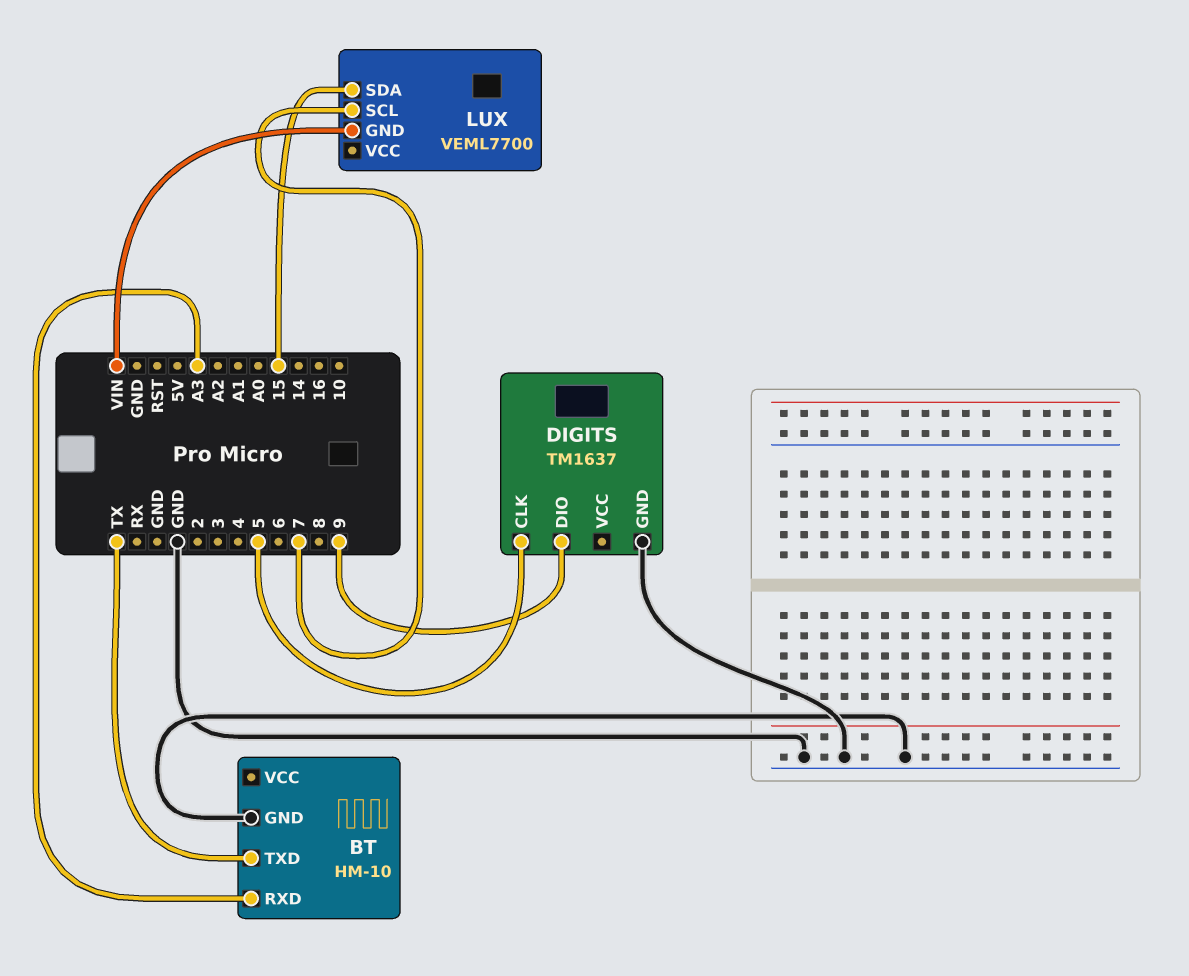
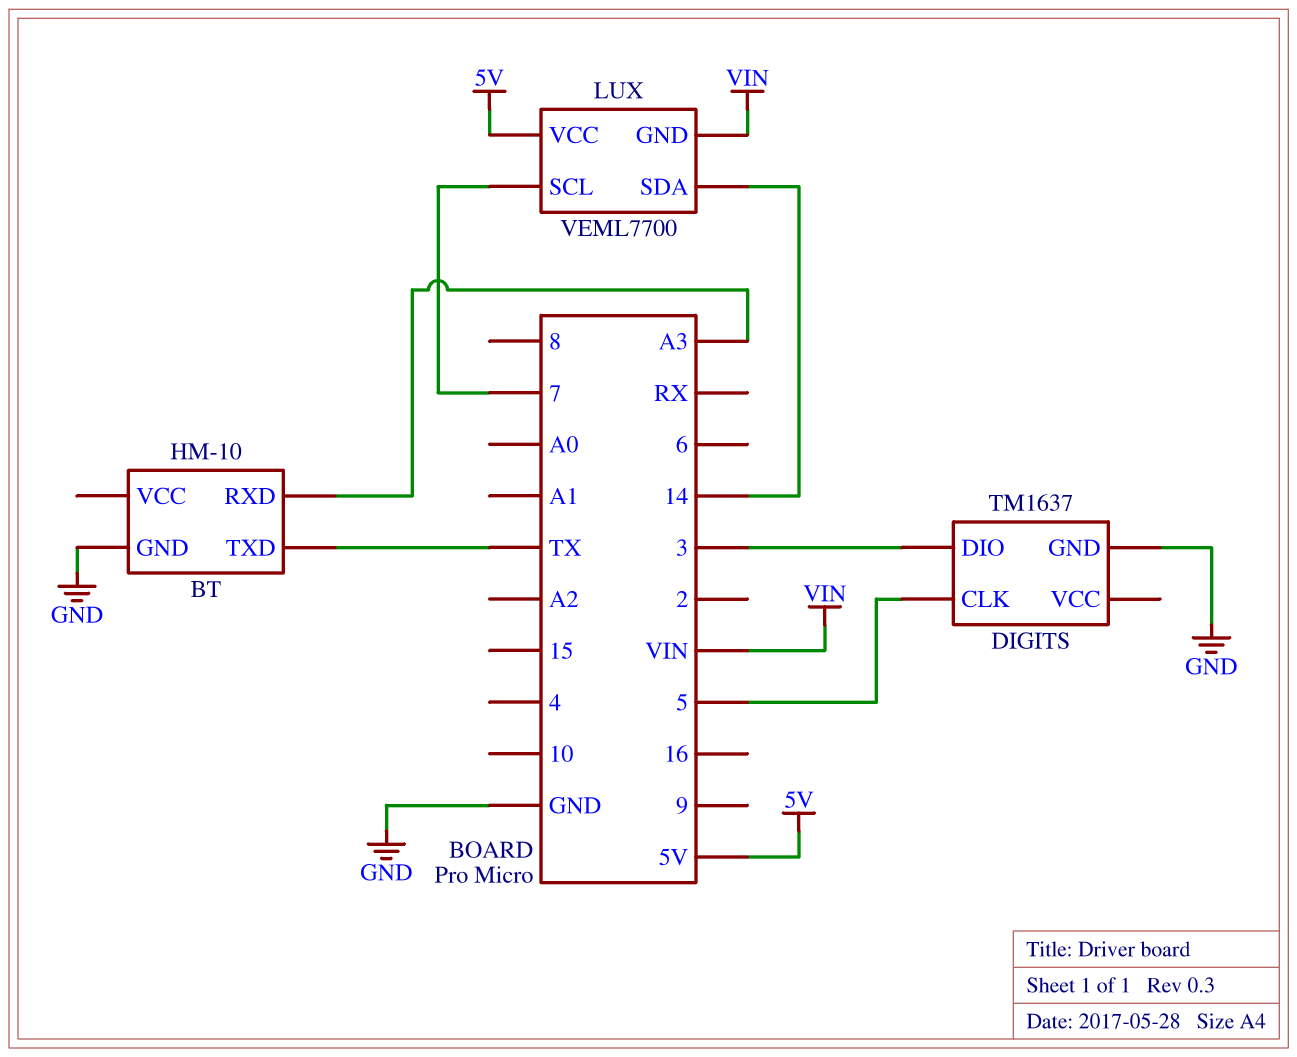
DIGITS pin DIO: 9 -> 3
LUX pin SDA: 15 -> 14
LUX pin VCC: none -> 5V

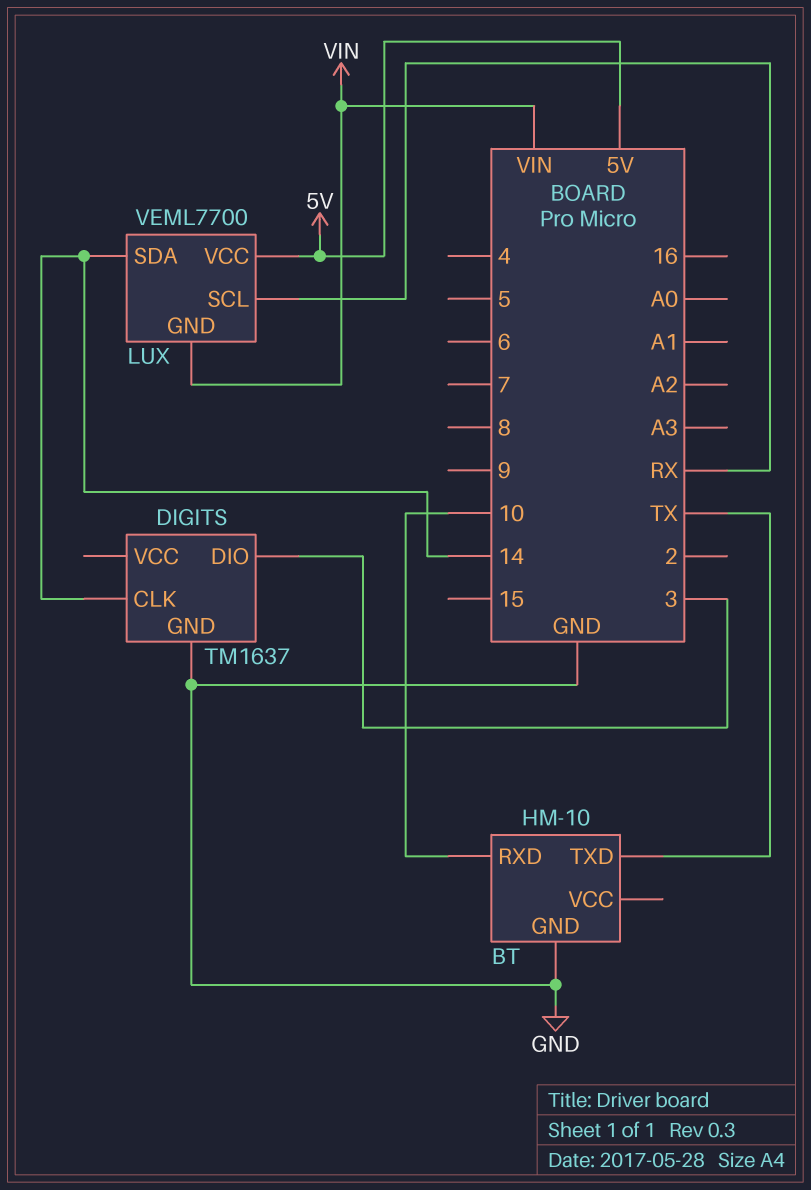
BT pin RXD: A3 -> 10
DIGITS pin CLK: 5 -> 14
LUX pin SCL: 7 -> RX

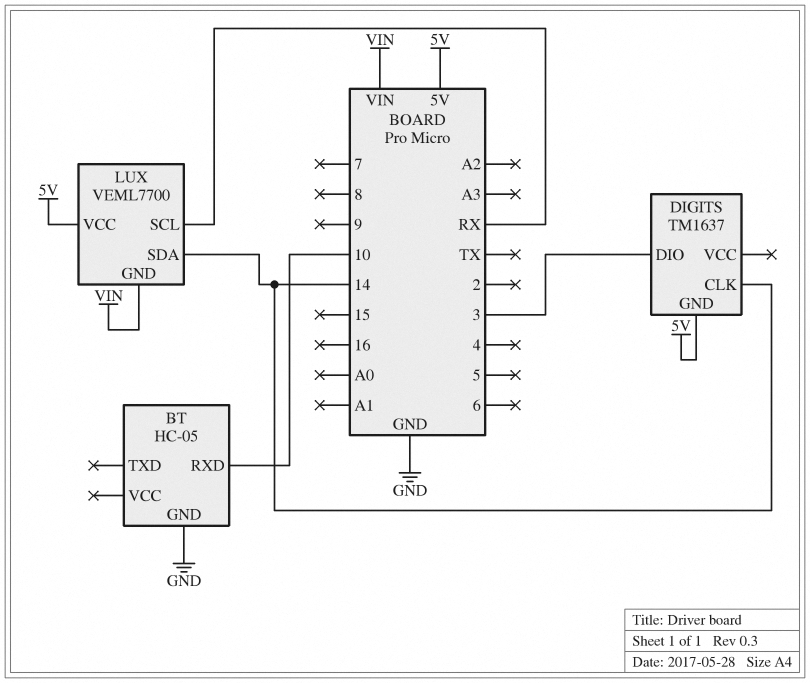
BT: HM-10 -> HC-05
BT pin TXD: TX -> none
DIGITS pin GND: GND -> 5V

